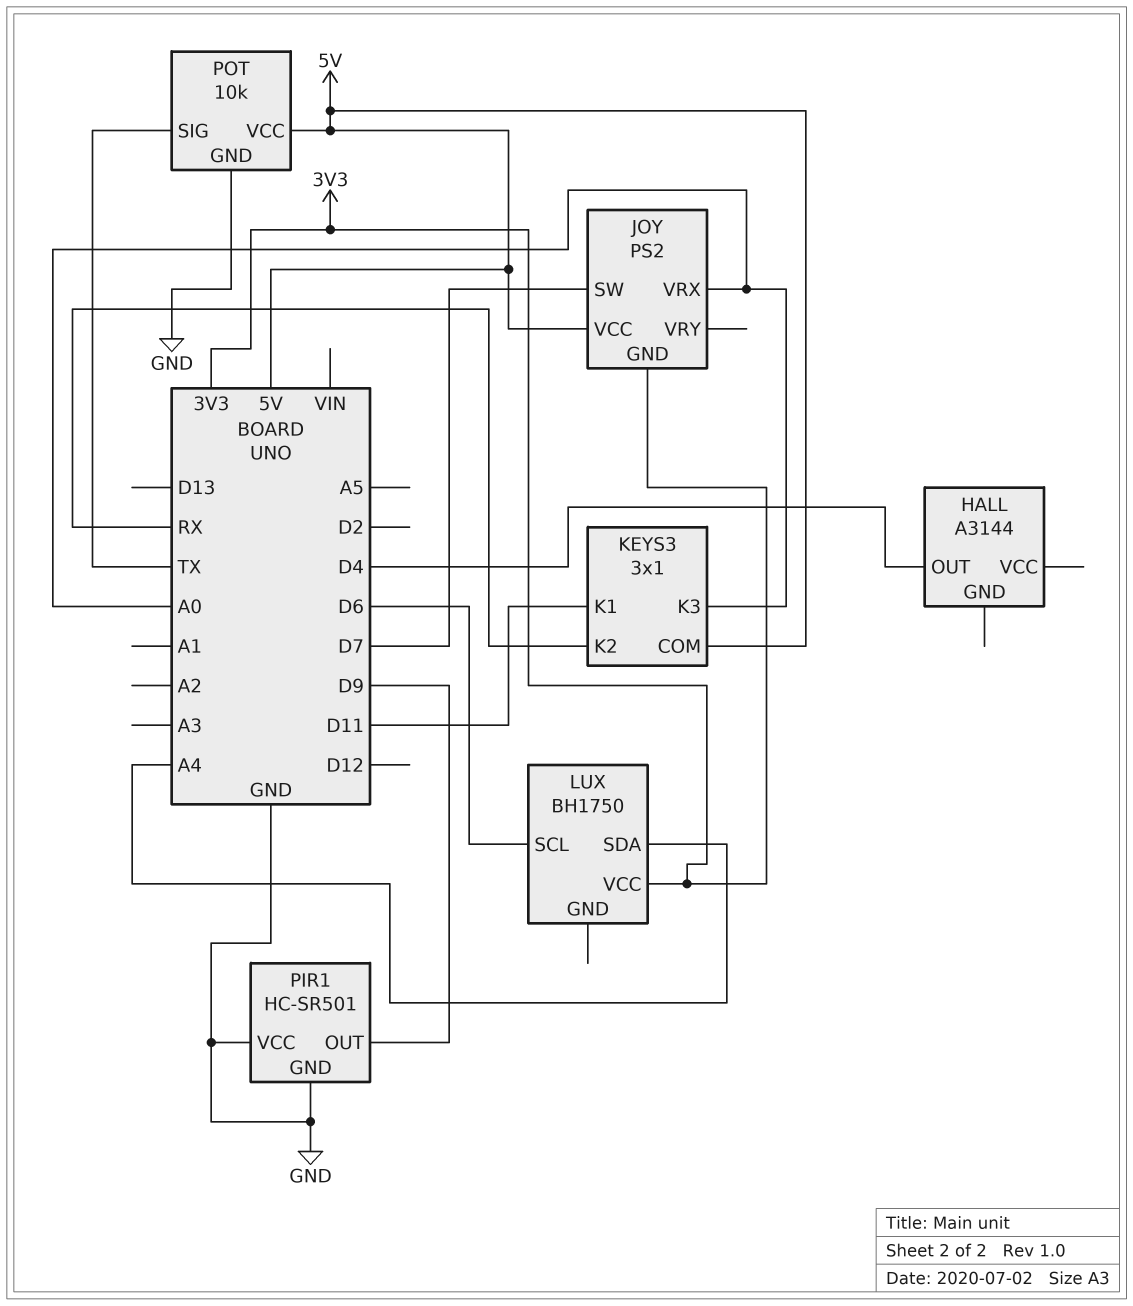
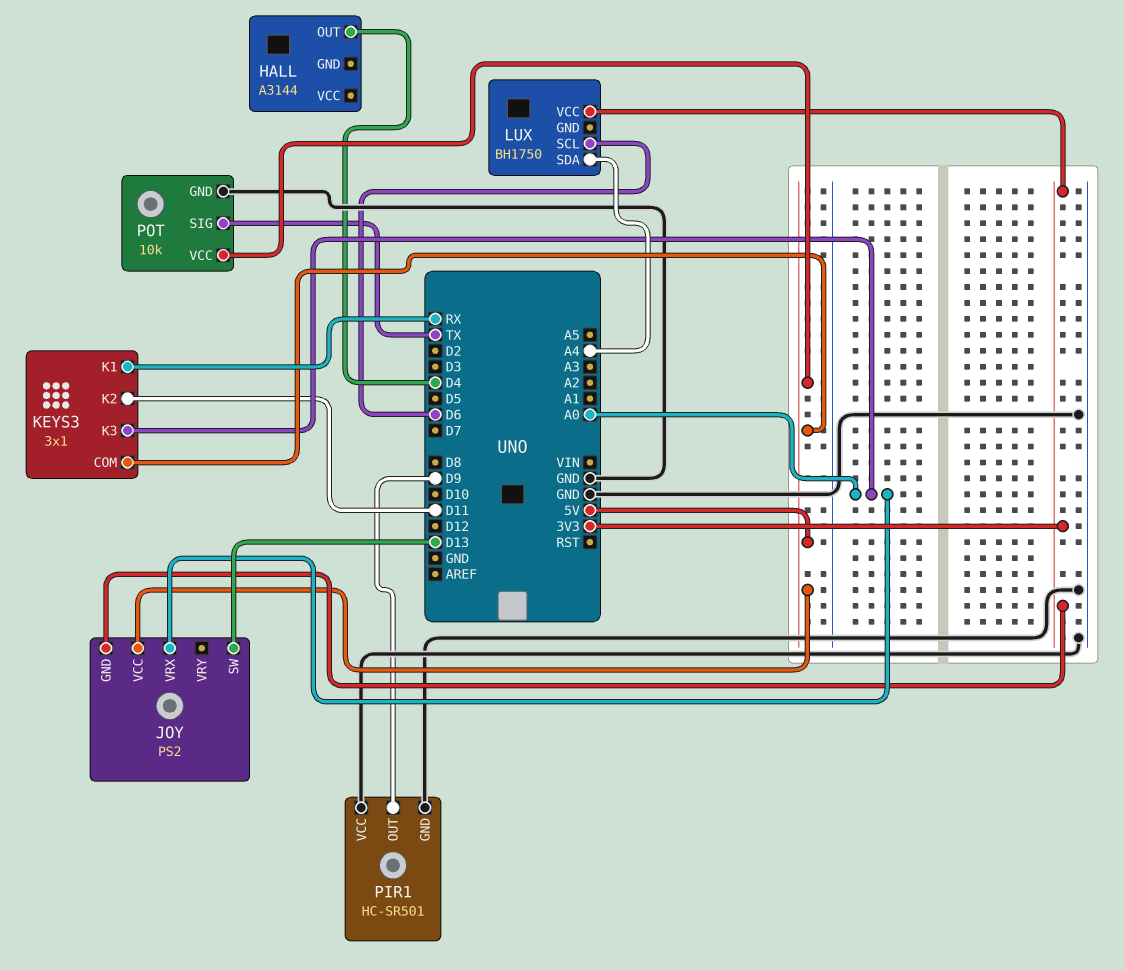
JOY pin SW: D7 -> D13
KEYS3 pin K1: D11 -> RX
KEYS3 pin K2: RX -> D11

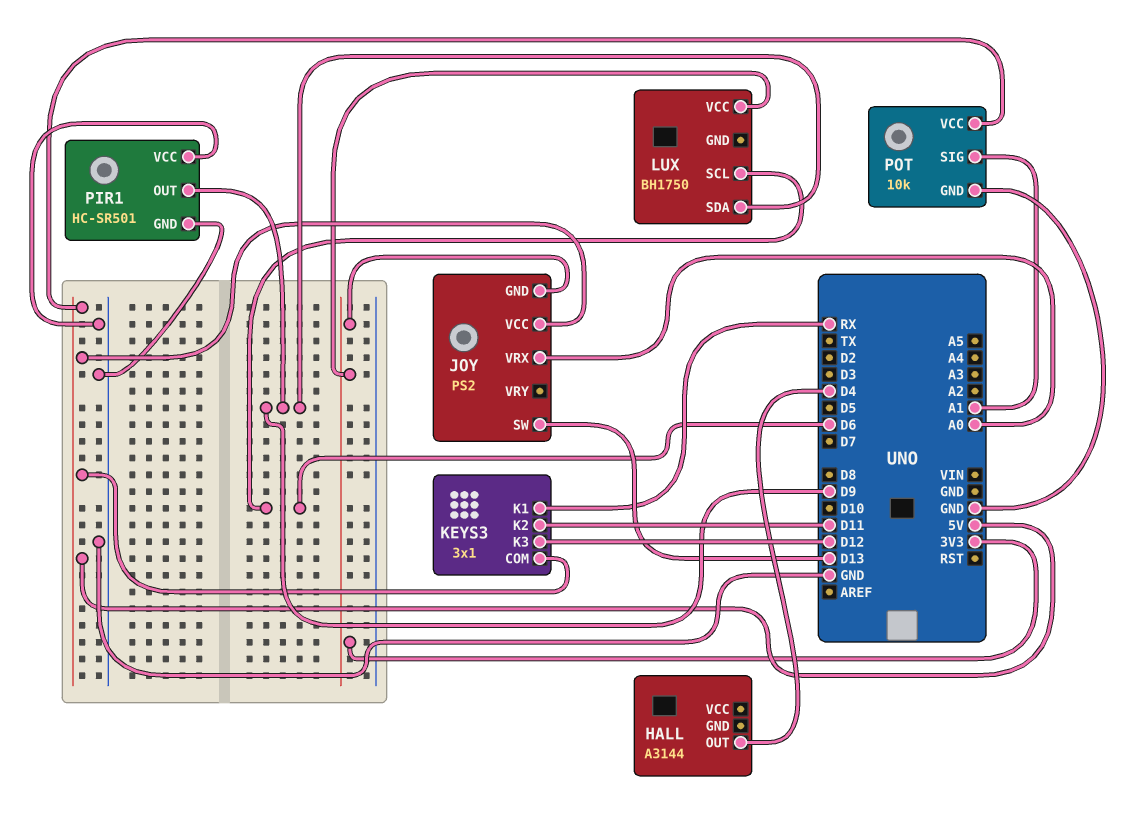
KEYS3 pin K3: A0 -> D12
LUX pin SDA: A4 -> D9
POT pin SIG: TX -> A1

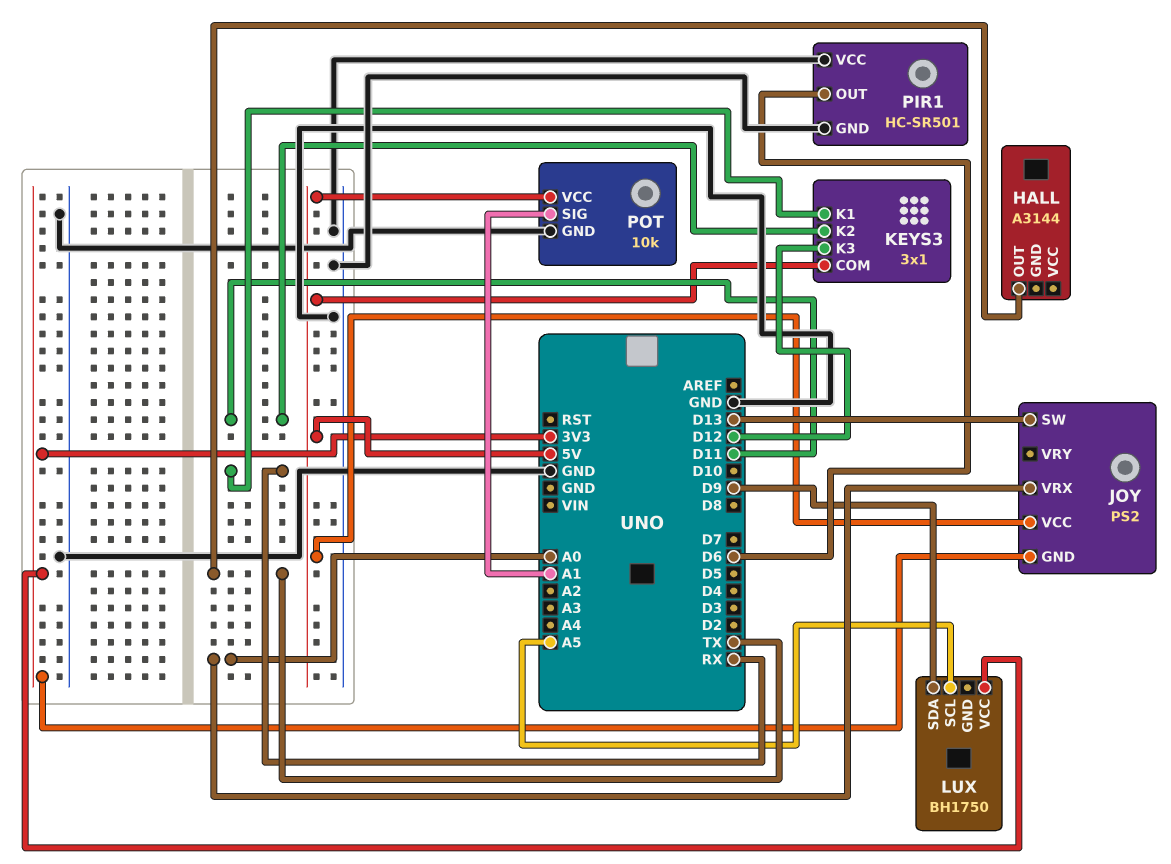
HALL pin OUT: D4 -> TX
LUX pin SCL: D6 -> A5
PIR1 pin OUT: D9 -> D6

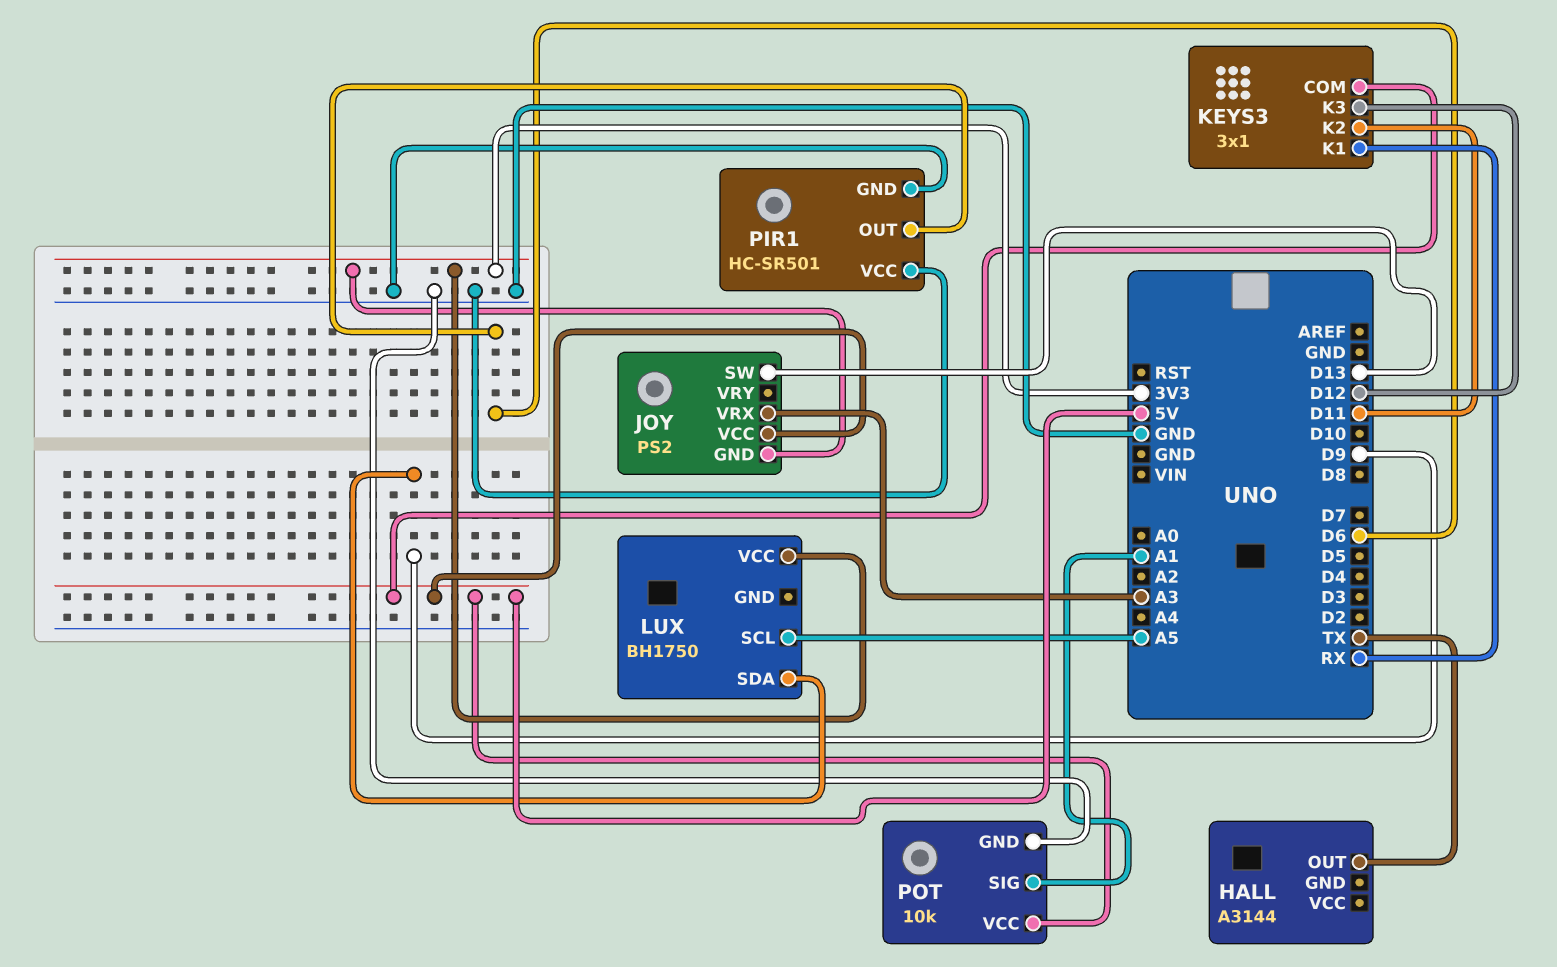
JOY pin VRX: A0 -> A3

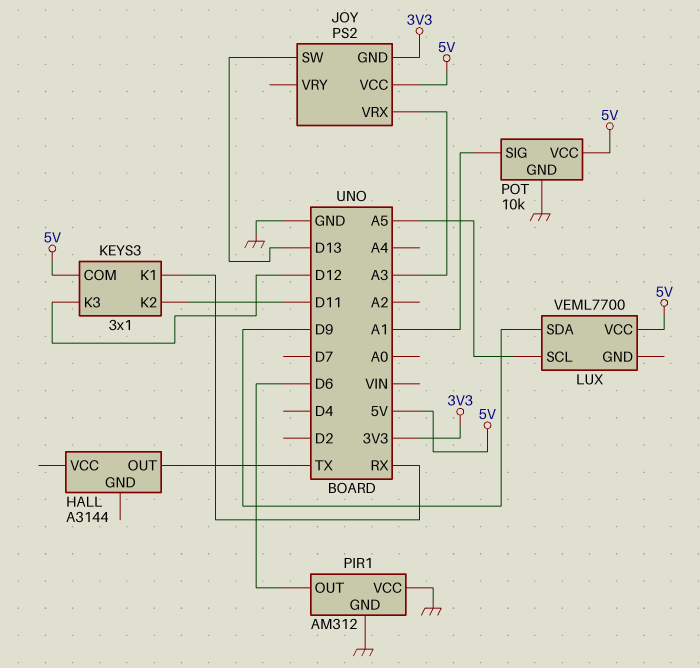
LUX: BH1750 -> VEML7700
LUX pin VCC: 3V3 -> 5V
PIR1: HC-SR501 -> AM312

